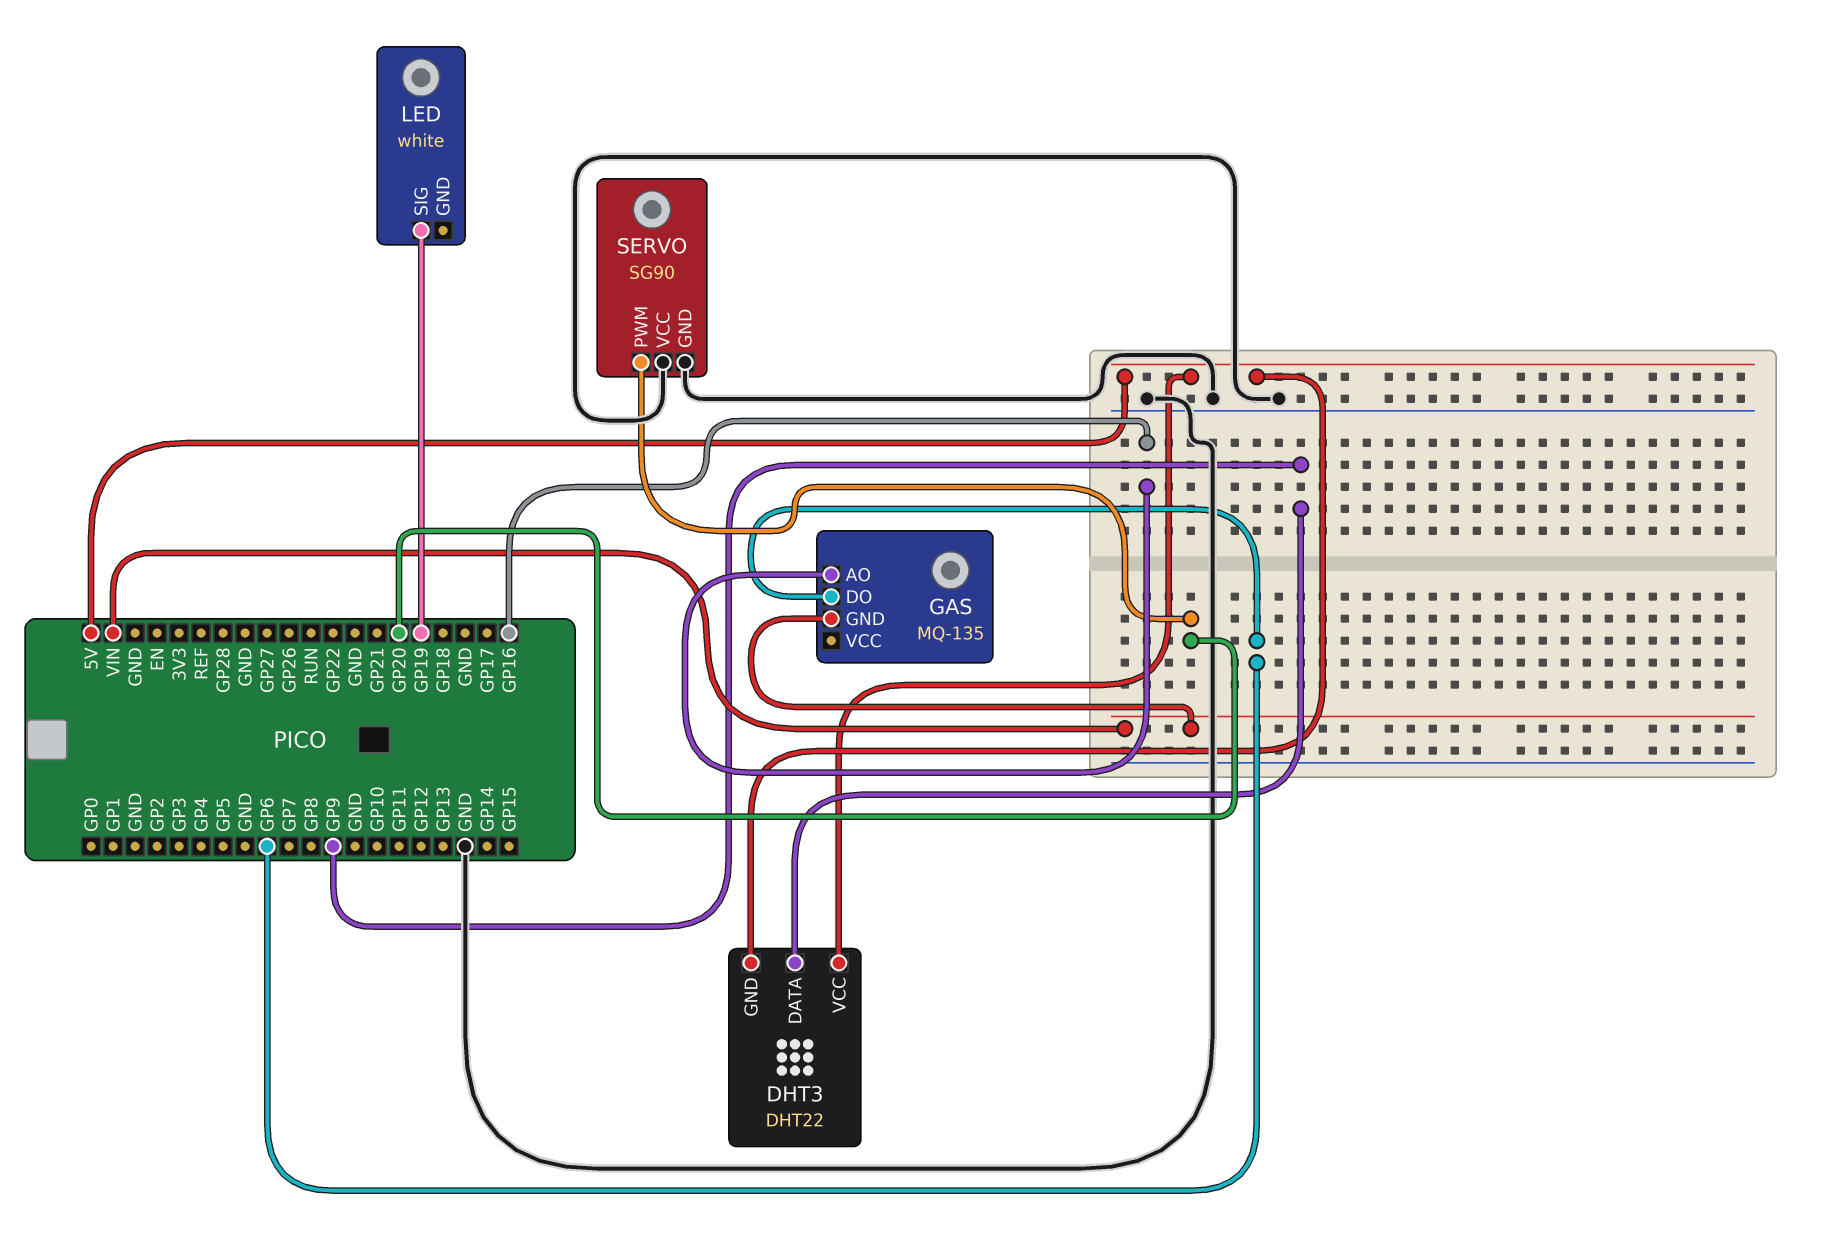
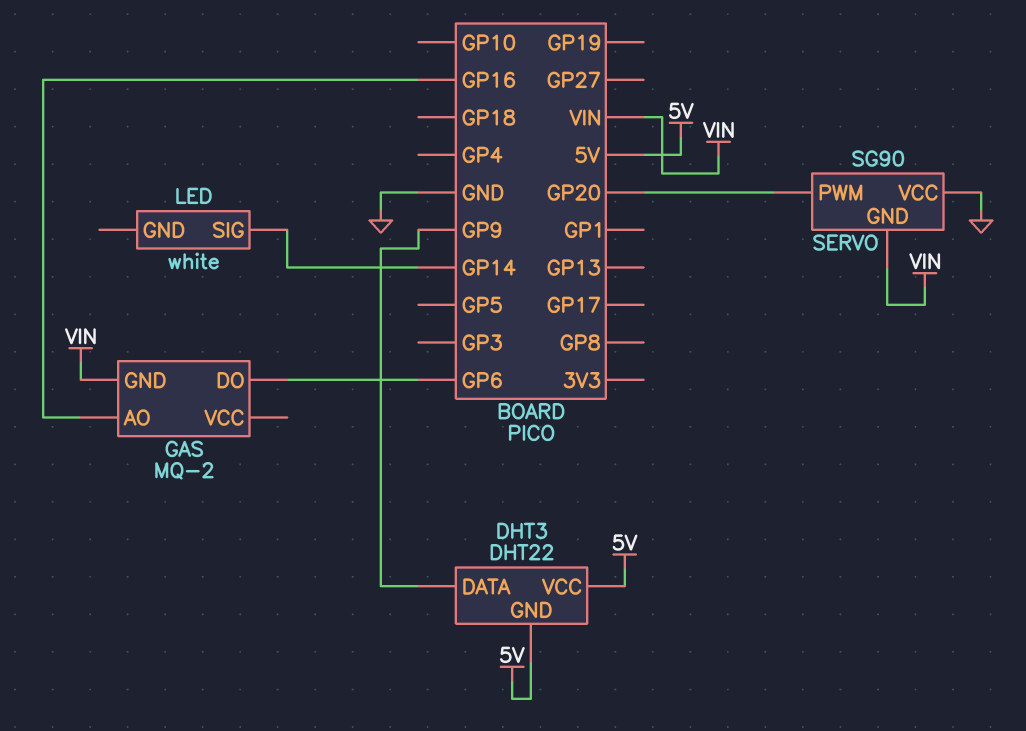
GAS: MQ-135 -> MQ-2
LED pin SIG: GP19 -> GP14
SERVO pin GND: GND -> VIN

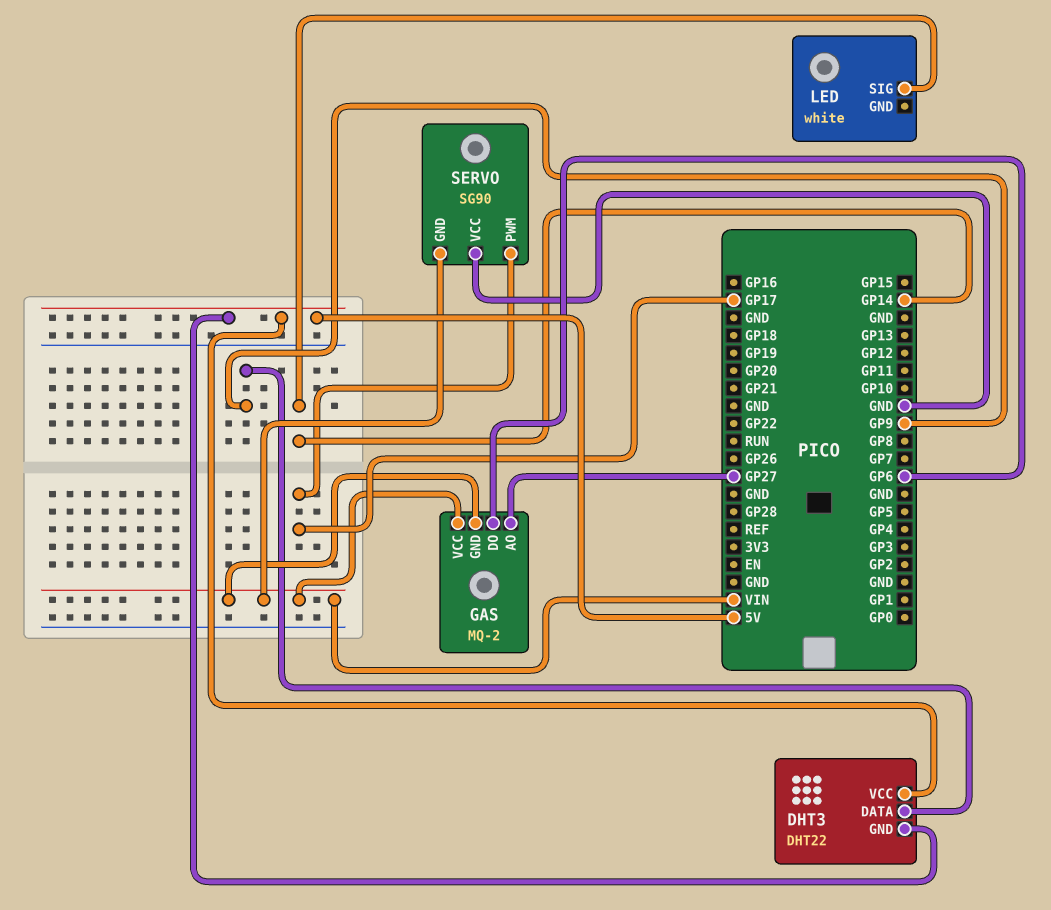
GAS pin AO: GP16 -> GP27
GAS pin VCC: none -> VIN
SERVO pin PWM: GP20 -> GP17

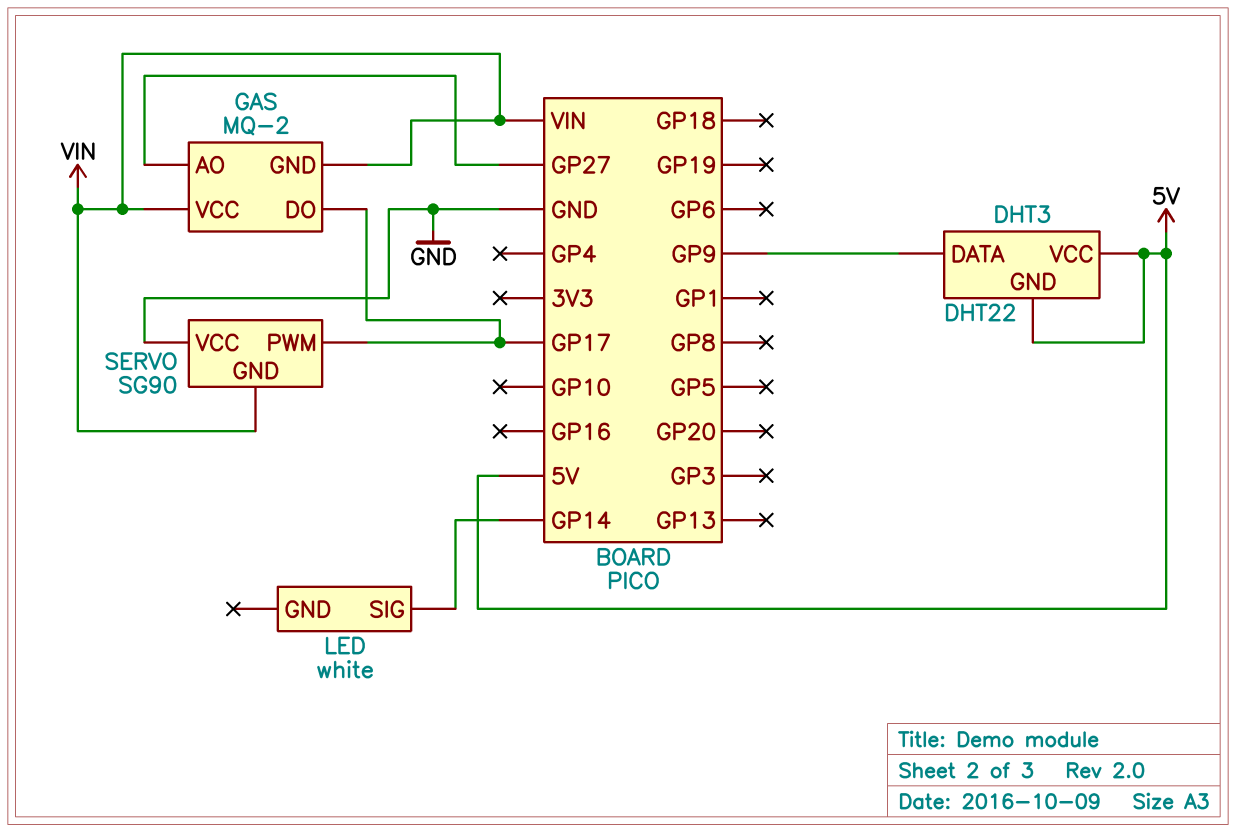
GAS pin DO: GP6 -> GP17

